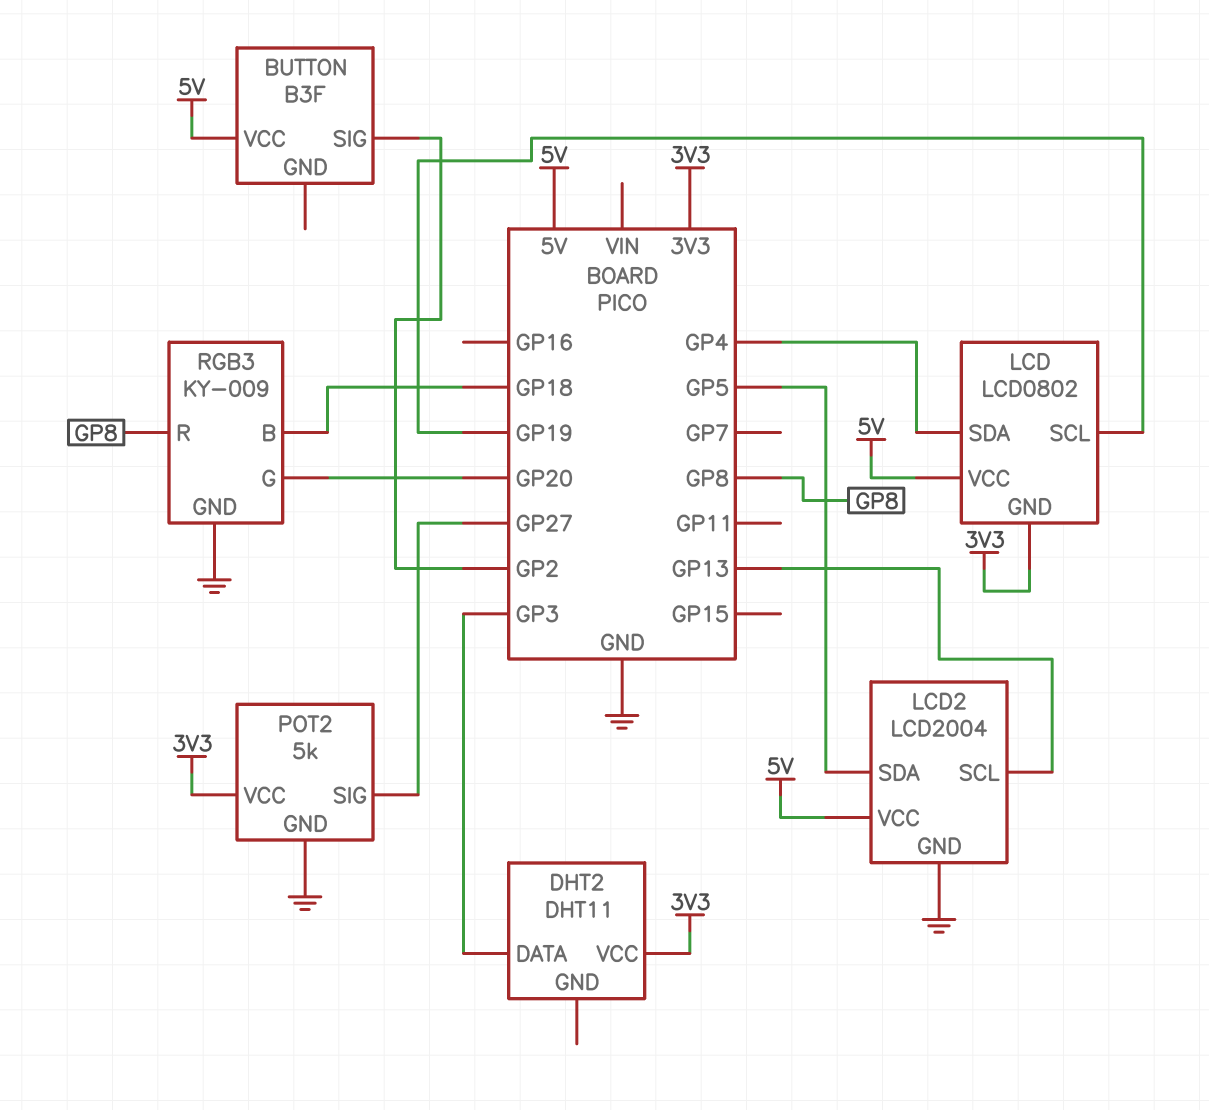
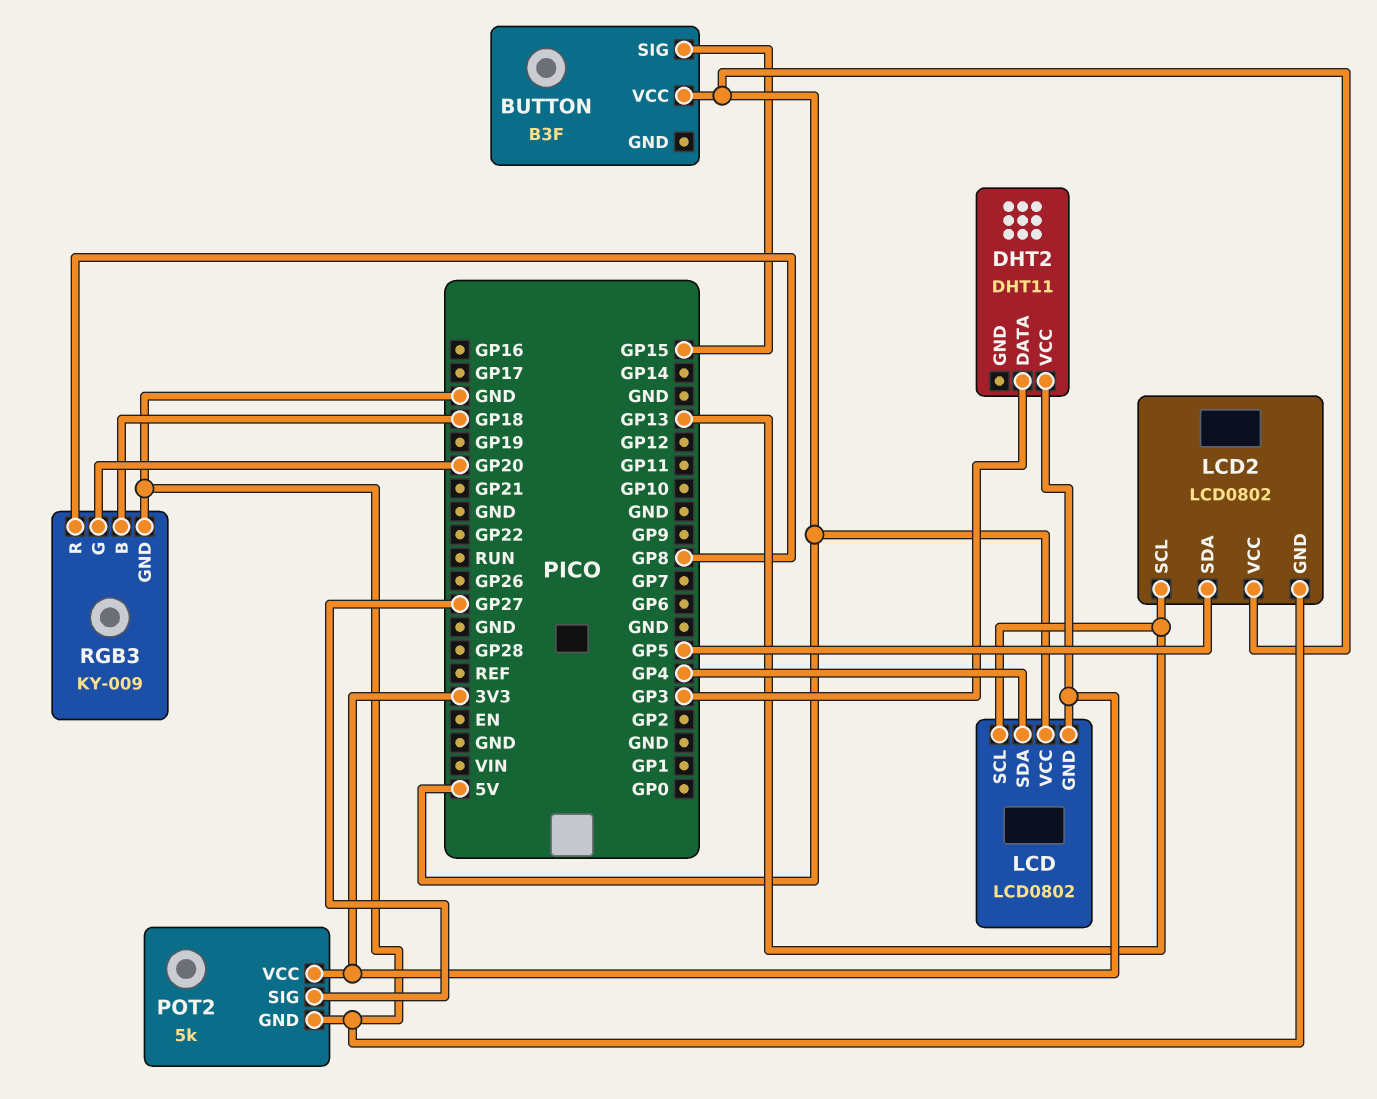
BUTTON pin SIG: GP2 -> GP15
LCD pin SCL: GP19 -> GP13
LCD2: LCD2004 -> LCD0802

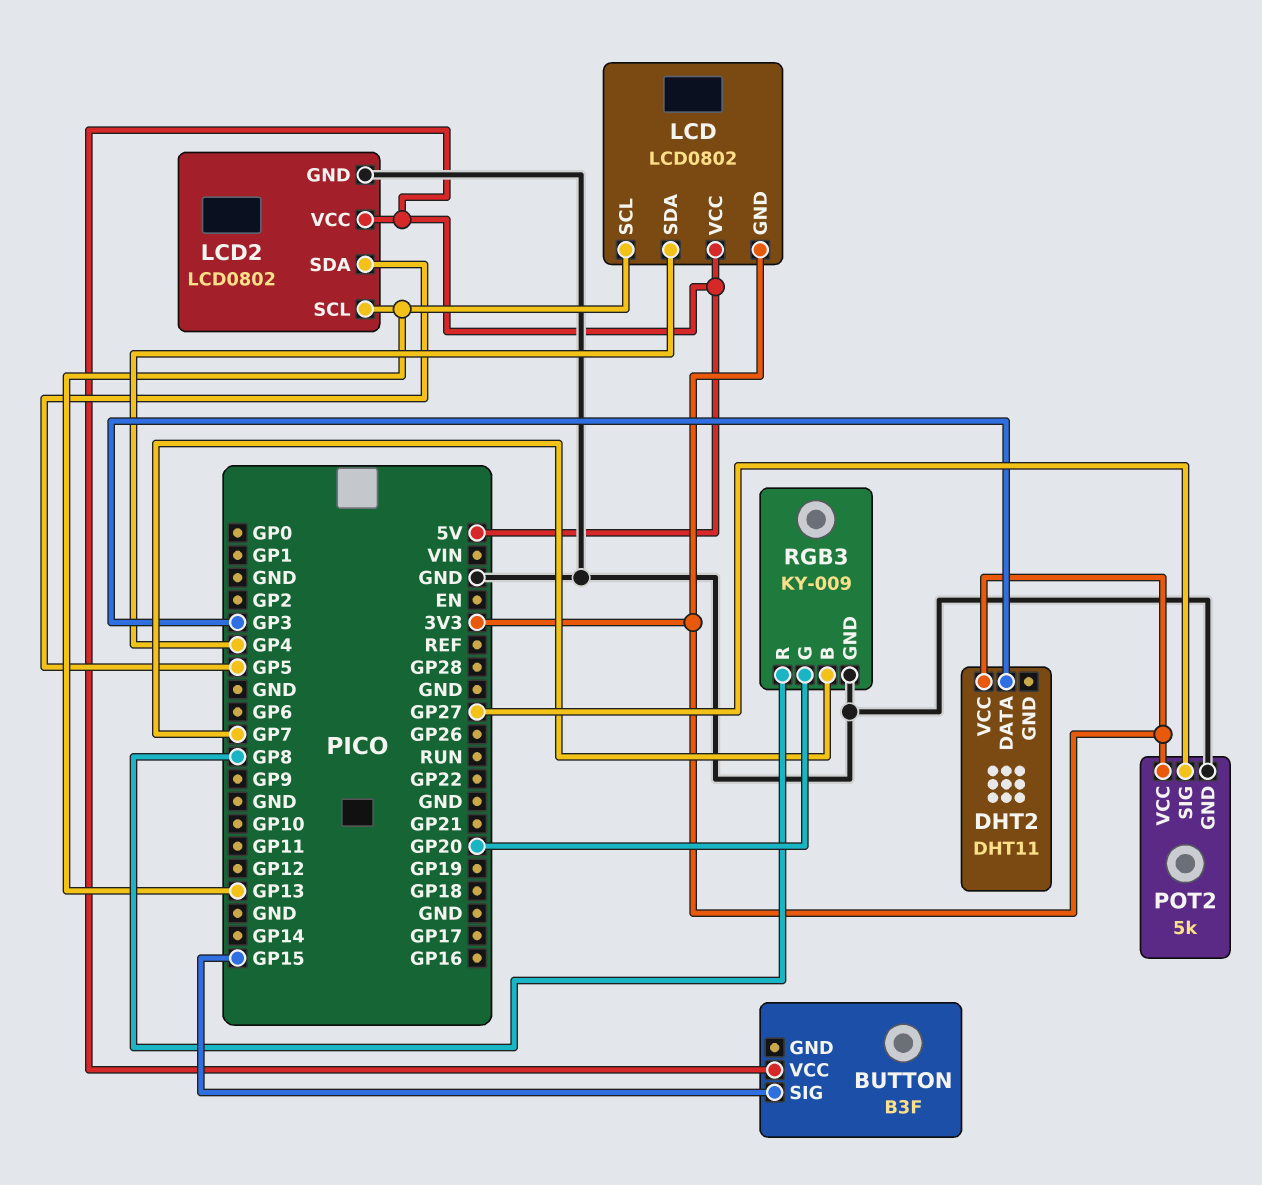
RGB3 pin B: GP18 -> GP7

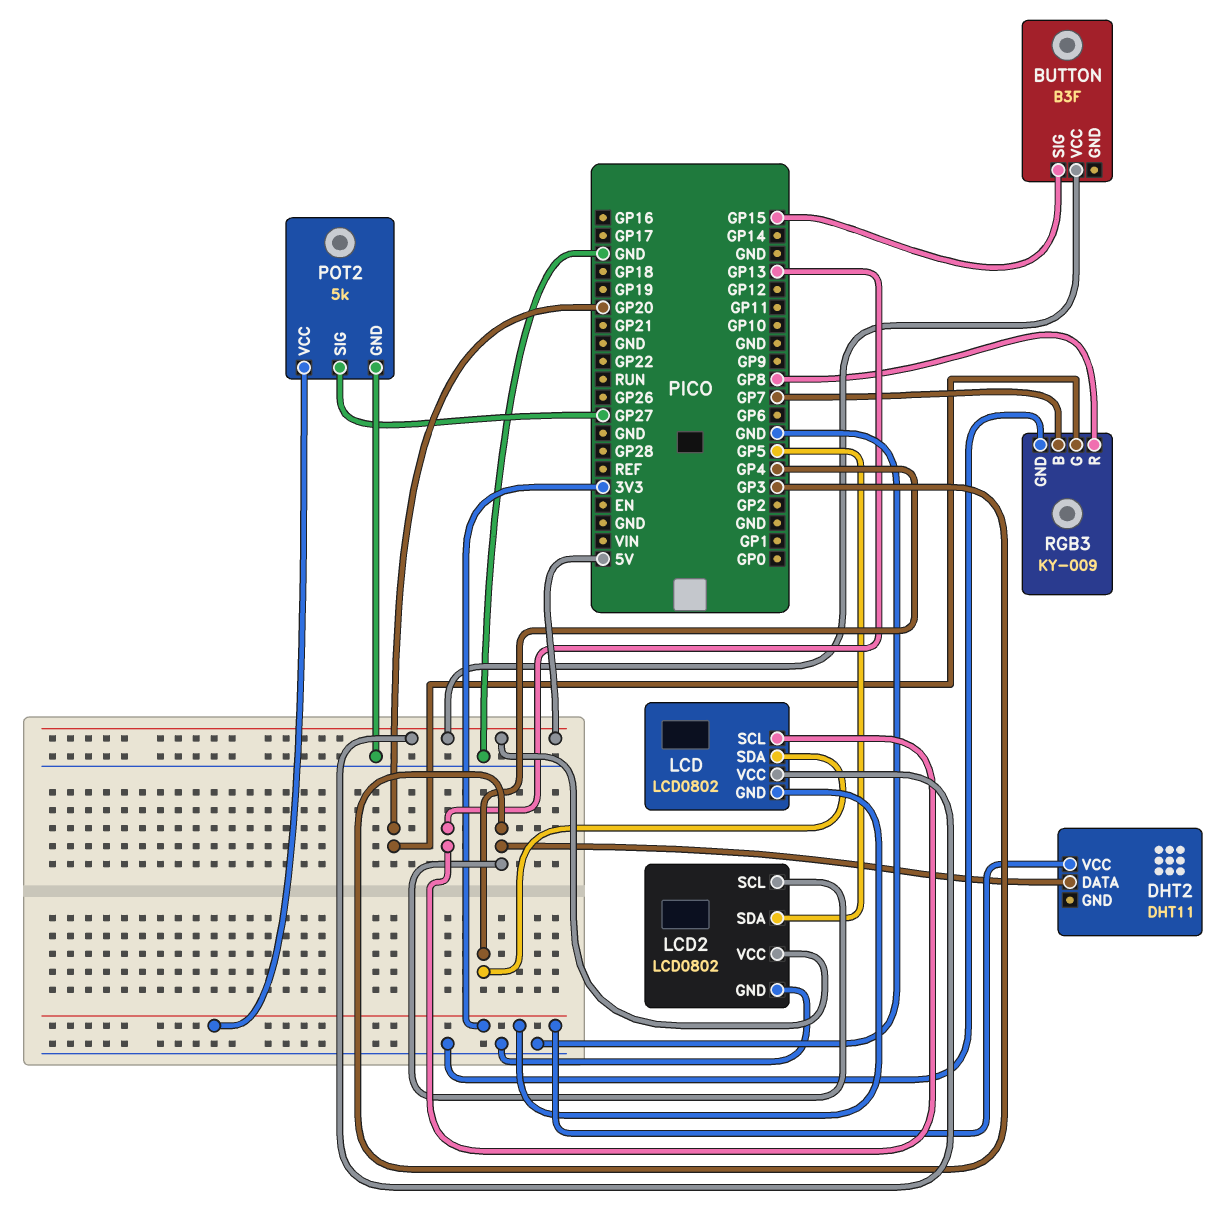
LCD2 pin SCL: GP13 -> GP3

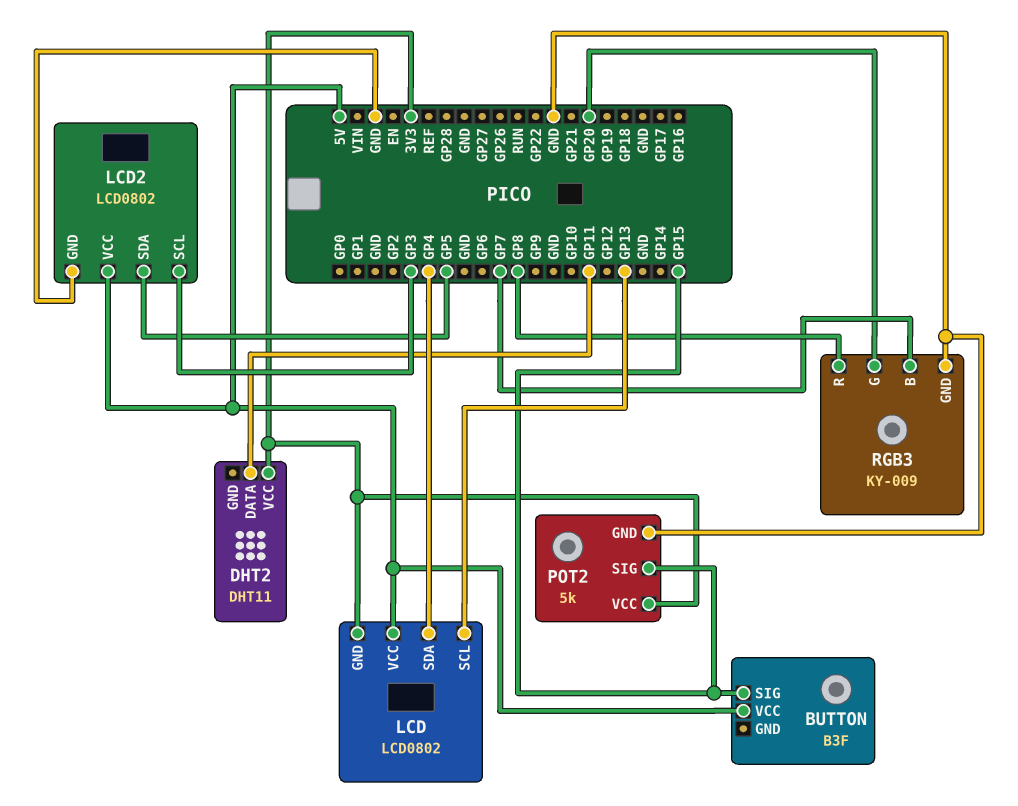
DHT2 pin DATA: GP3 -> GP11
POT2 pin SIG: GP27 -> GP15

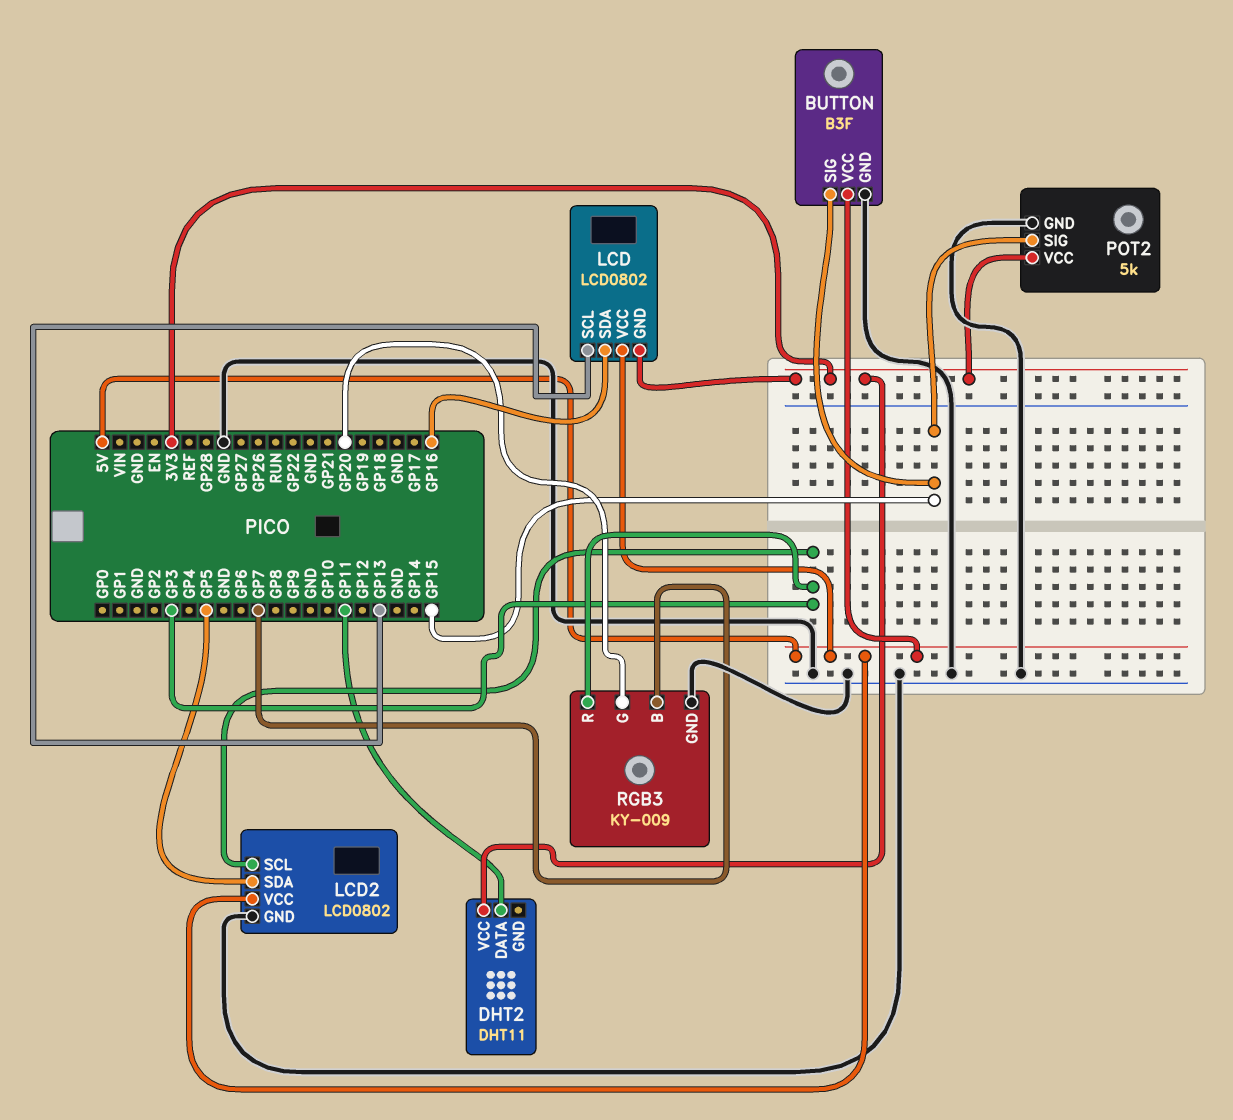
BUTTON pin GND: none -> GND
LCD pin SDA: GP4 -> GP16
RGB3 pin R: GP8 -> GP3

